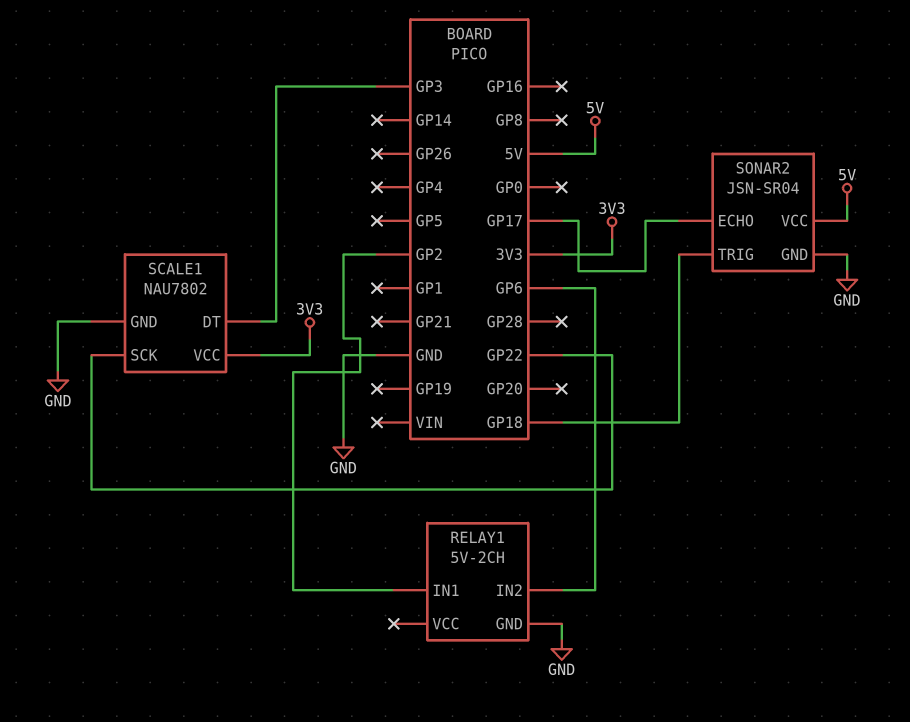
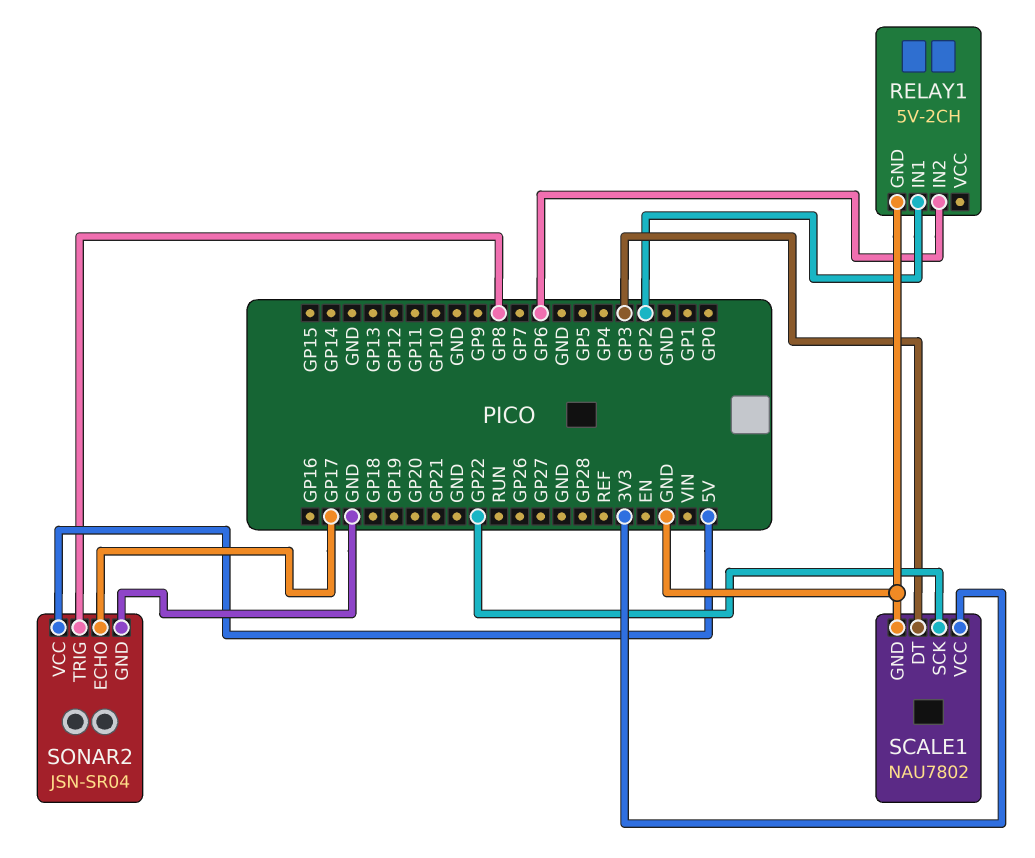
SONAR2 pin TRIG: GP18 -> GP8

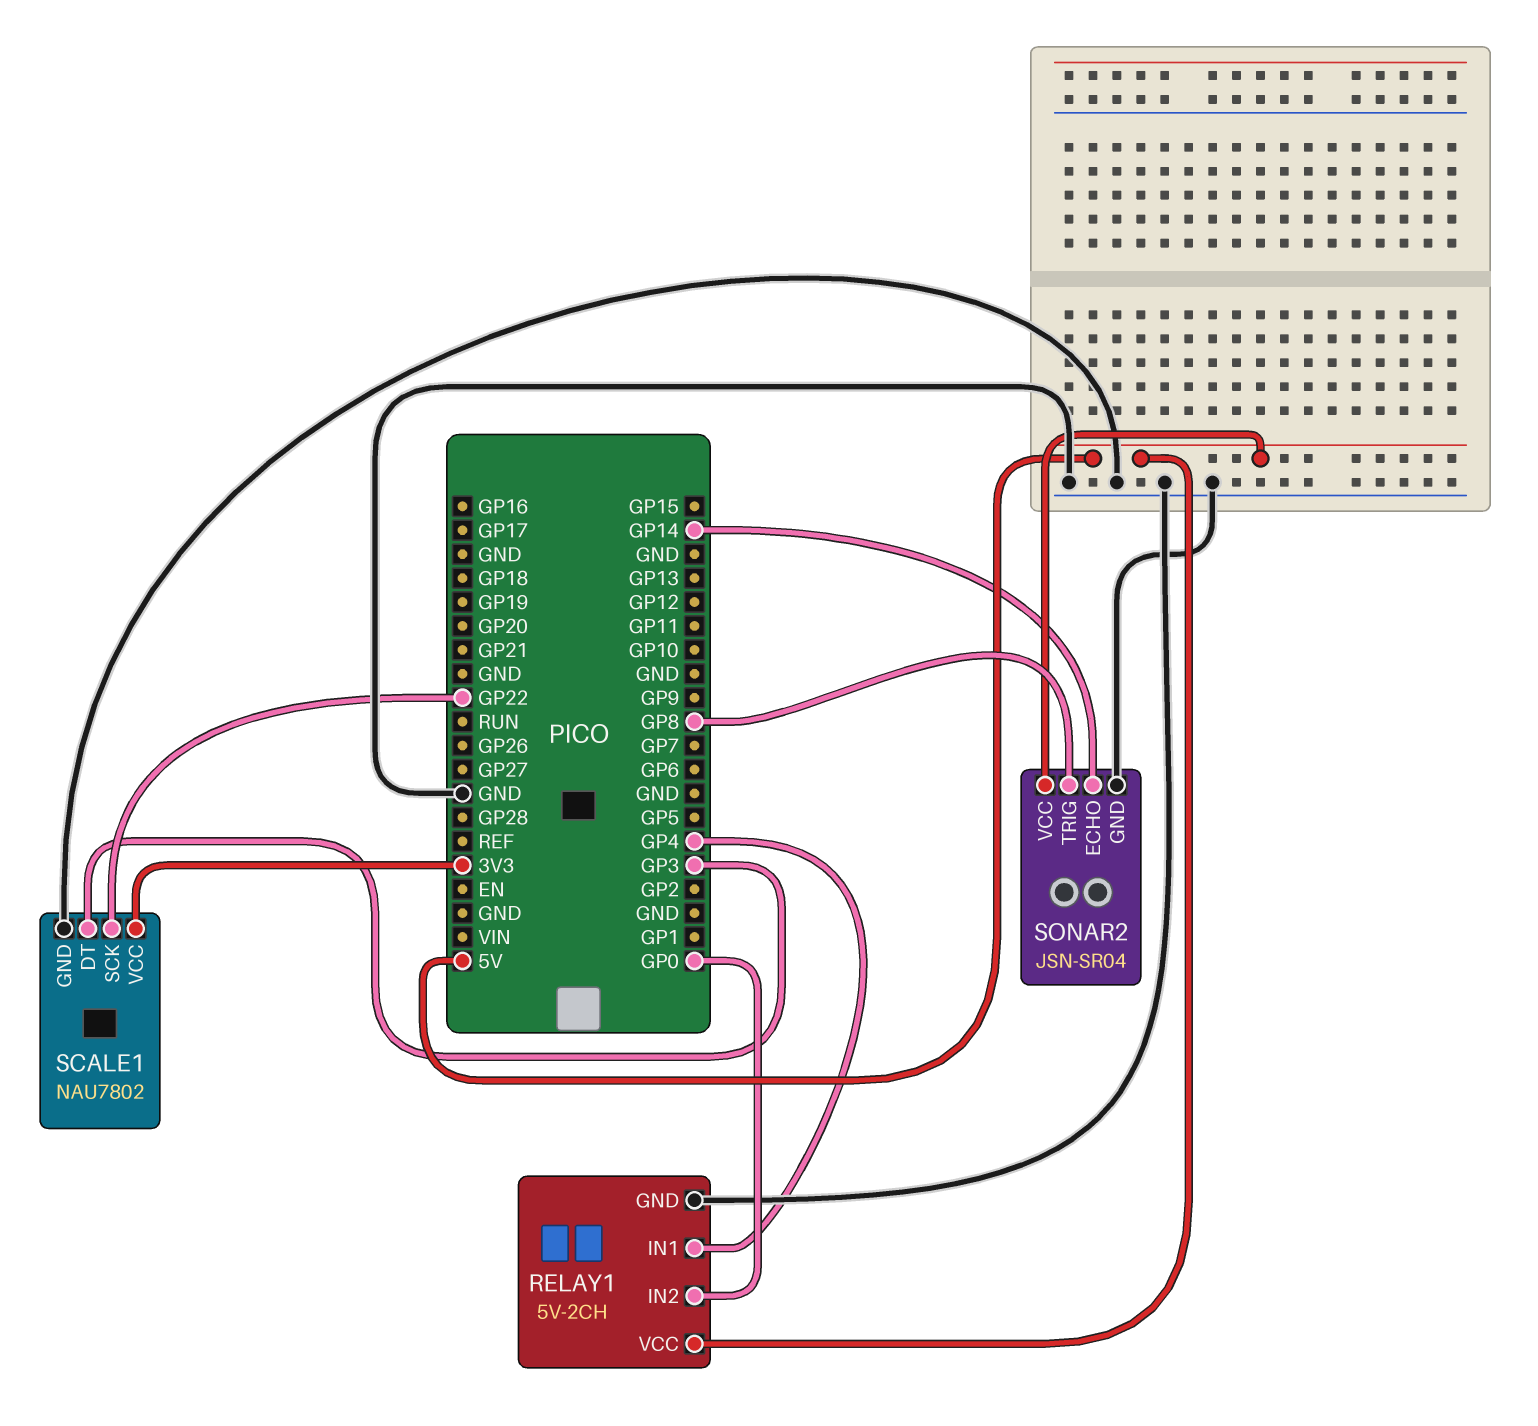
RELAY1 pin IN1: GP2 -> GP4
RELAY1 pin IN2: GP6 -> GP0
RELAY1 pin VCC: none -> 5V
SONAR2 pin ECHO: GP17 -> GP14

